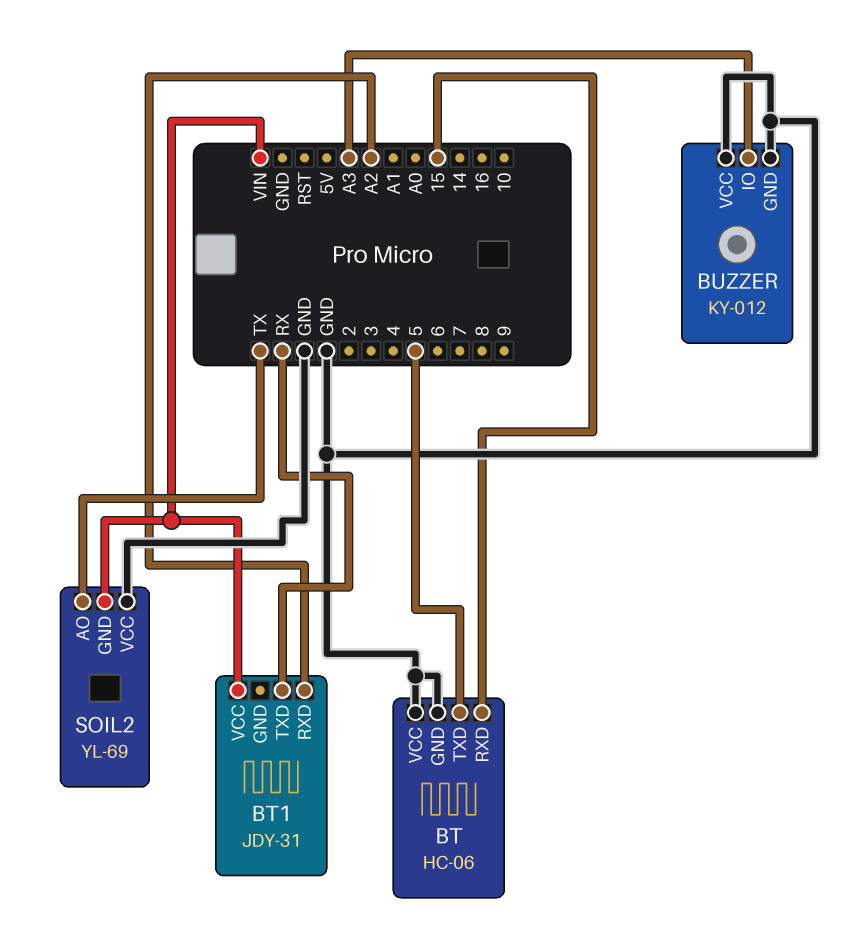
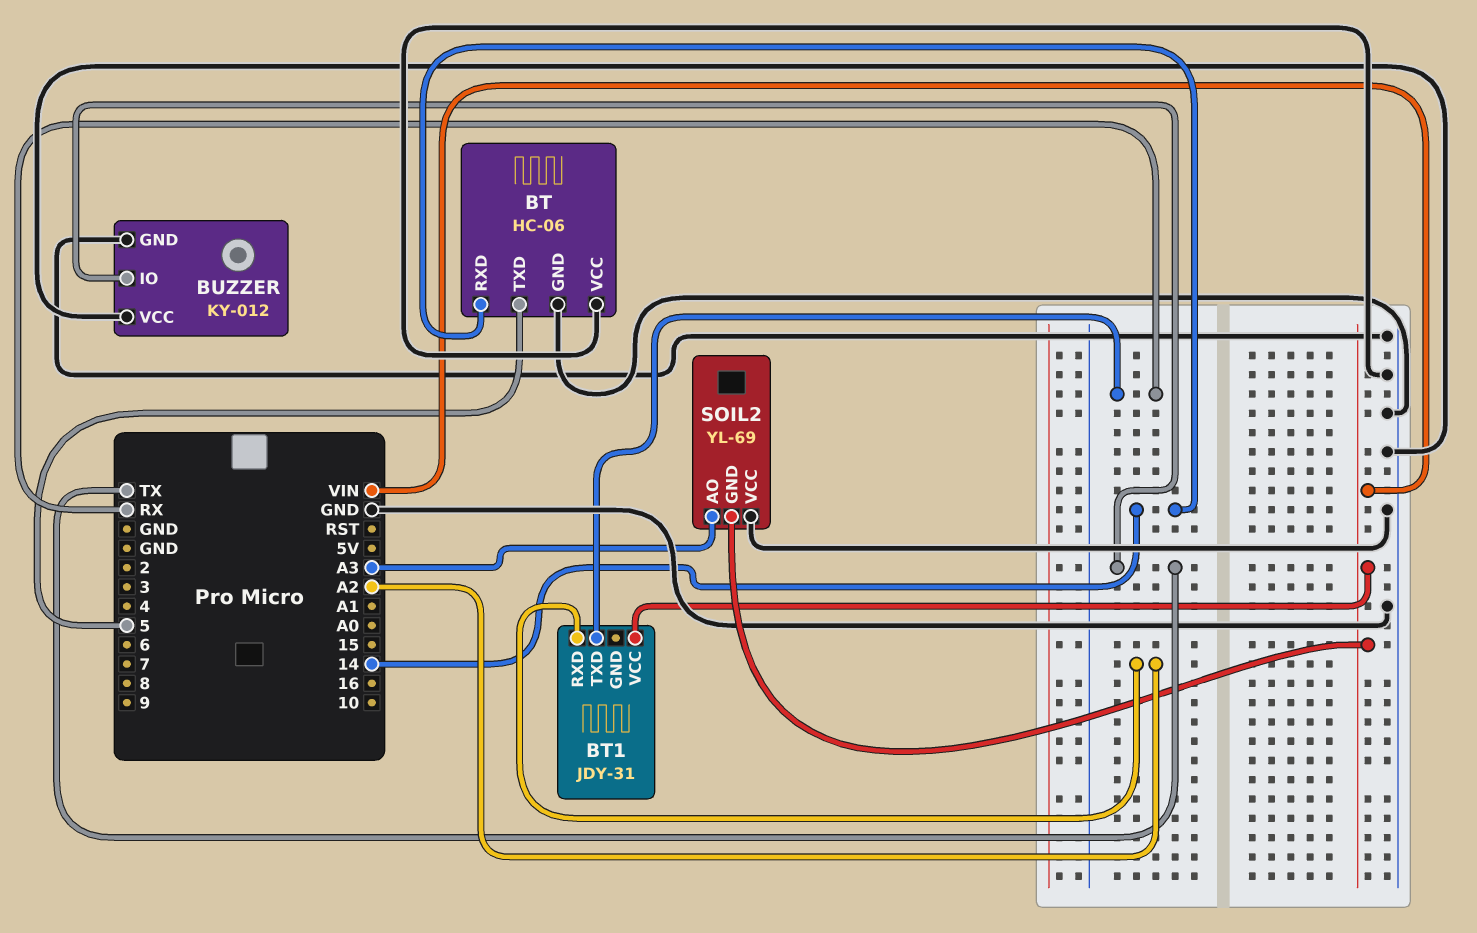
BT pin RXD: 15 -> 14
BUZZER pin IO: A3 -> TX
SOIL2 pin AO: TX -> A3

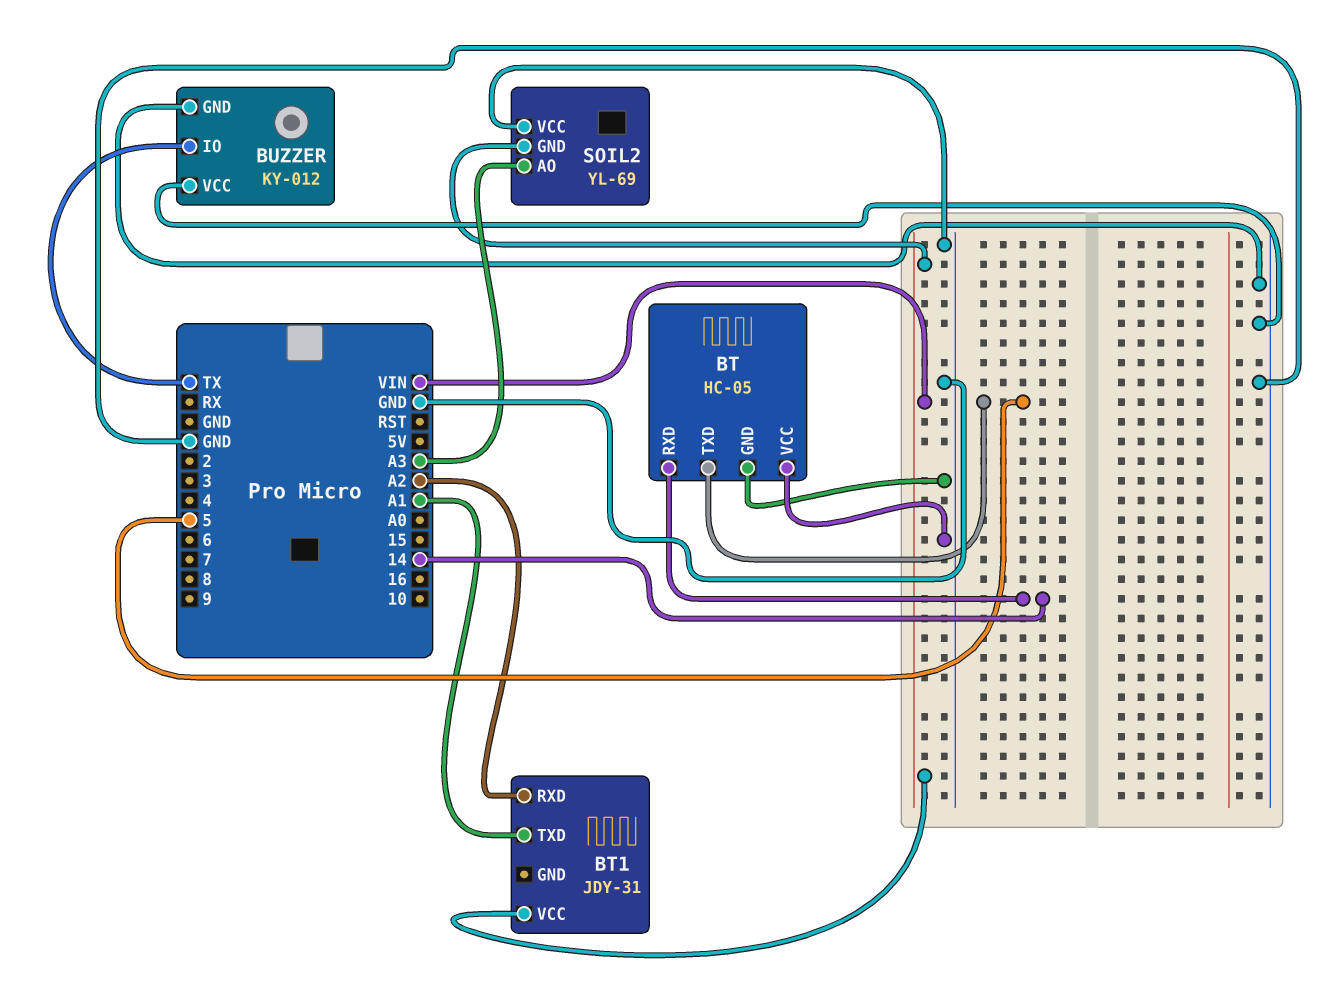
BT: HC-06 -> HC-05
BT1 pin TXD: RX -> A1

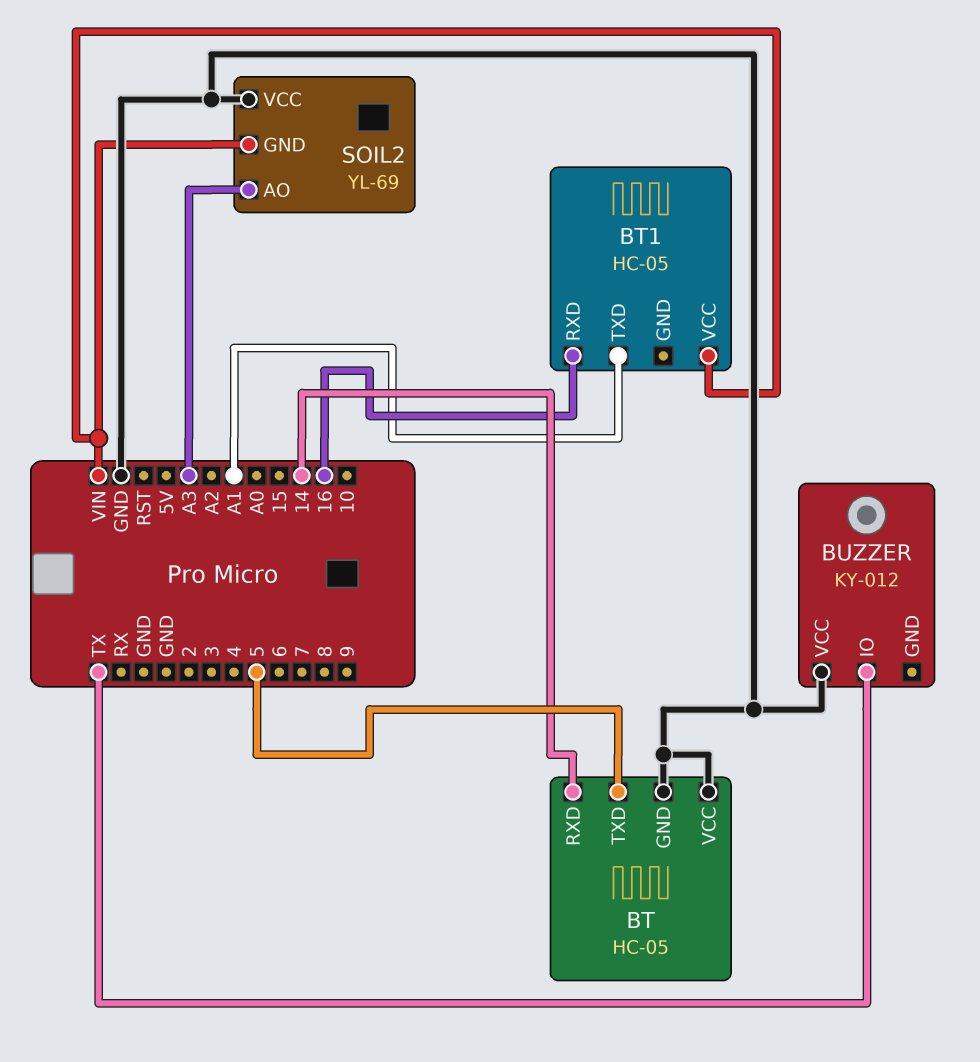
BT1: JDY-31 -> HC-05
BT1 pin RXD: A2 -> 16
BUZZER pin GND: GND -> none

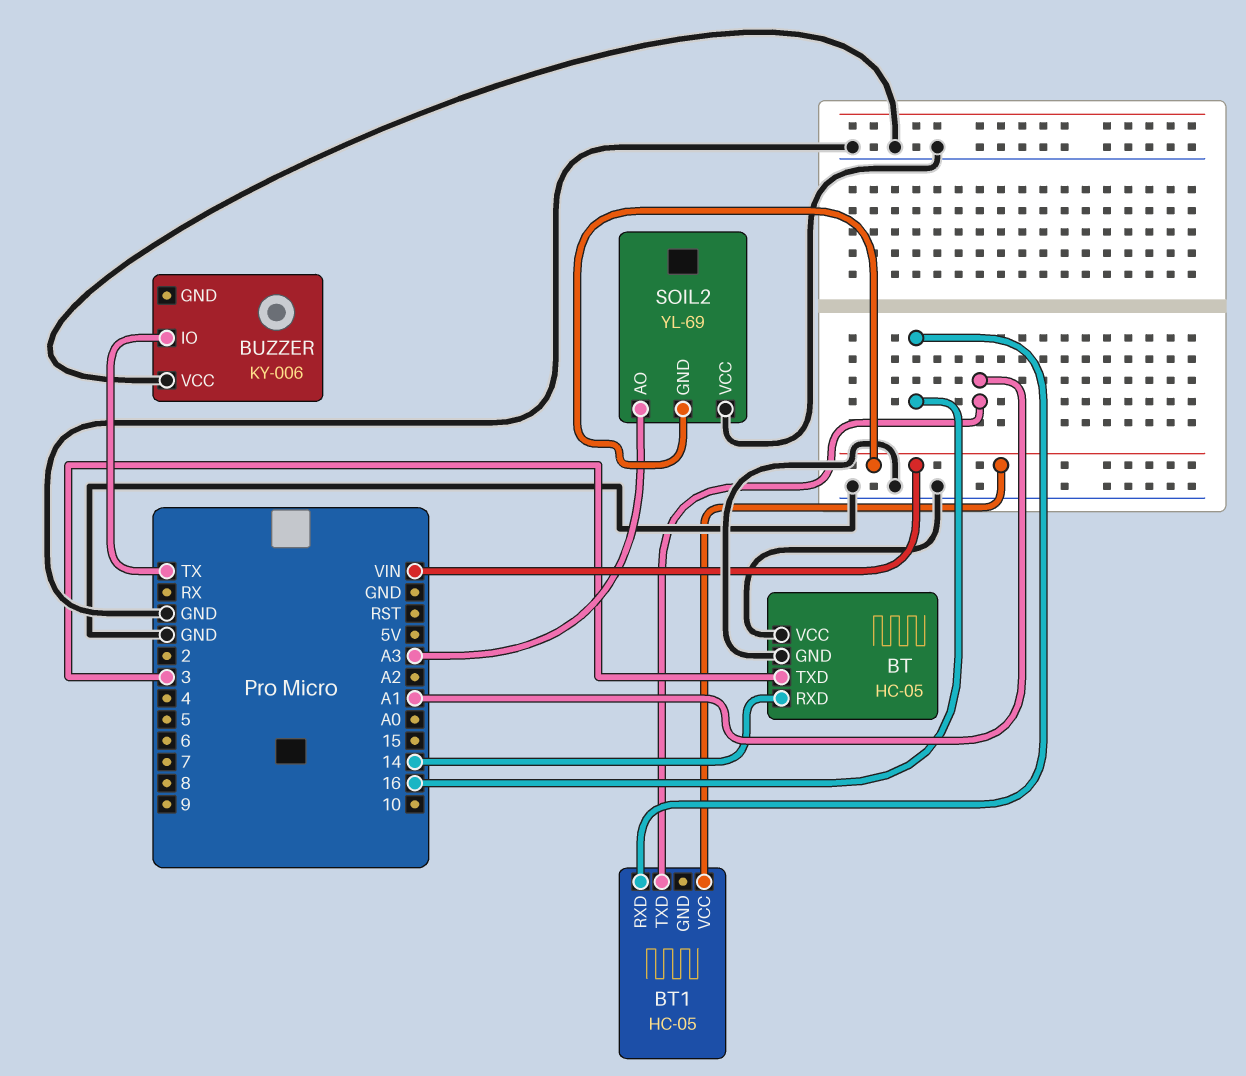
BT pin TXD: 5 -> 3
BUZZER: KY-012 -> KY-006

